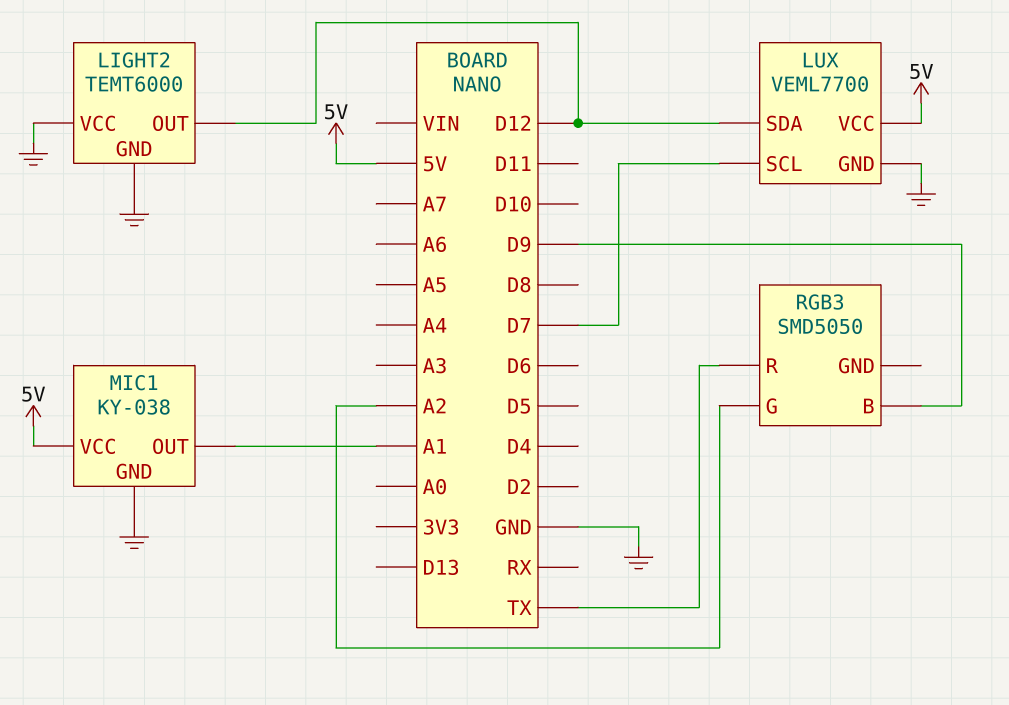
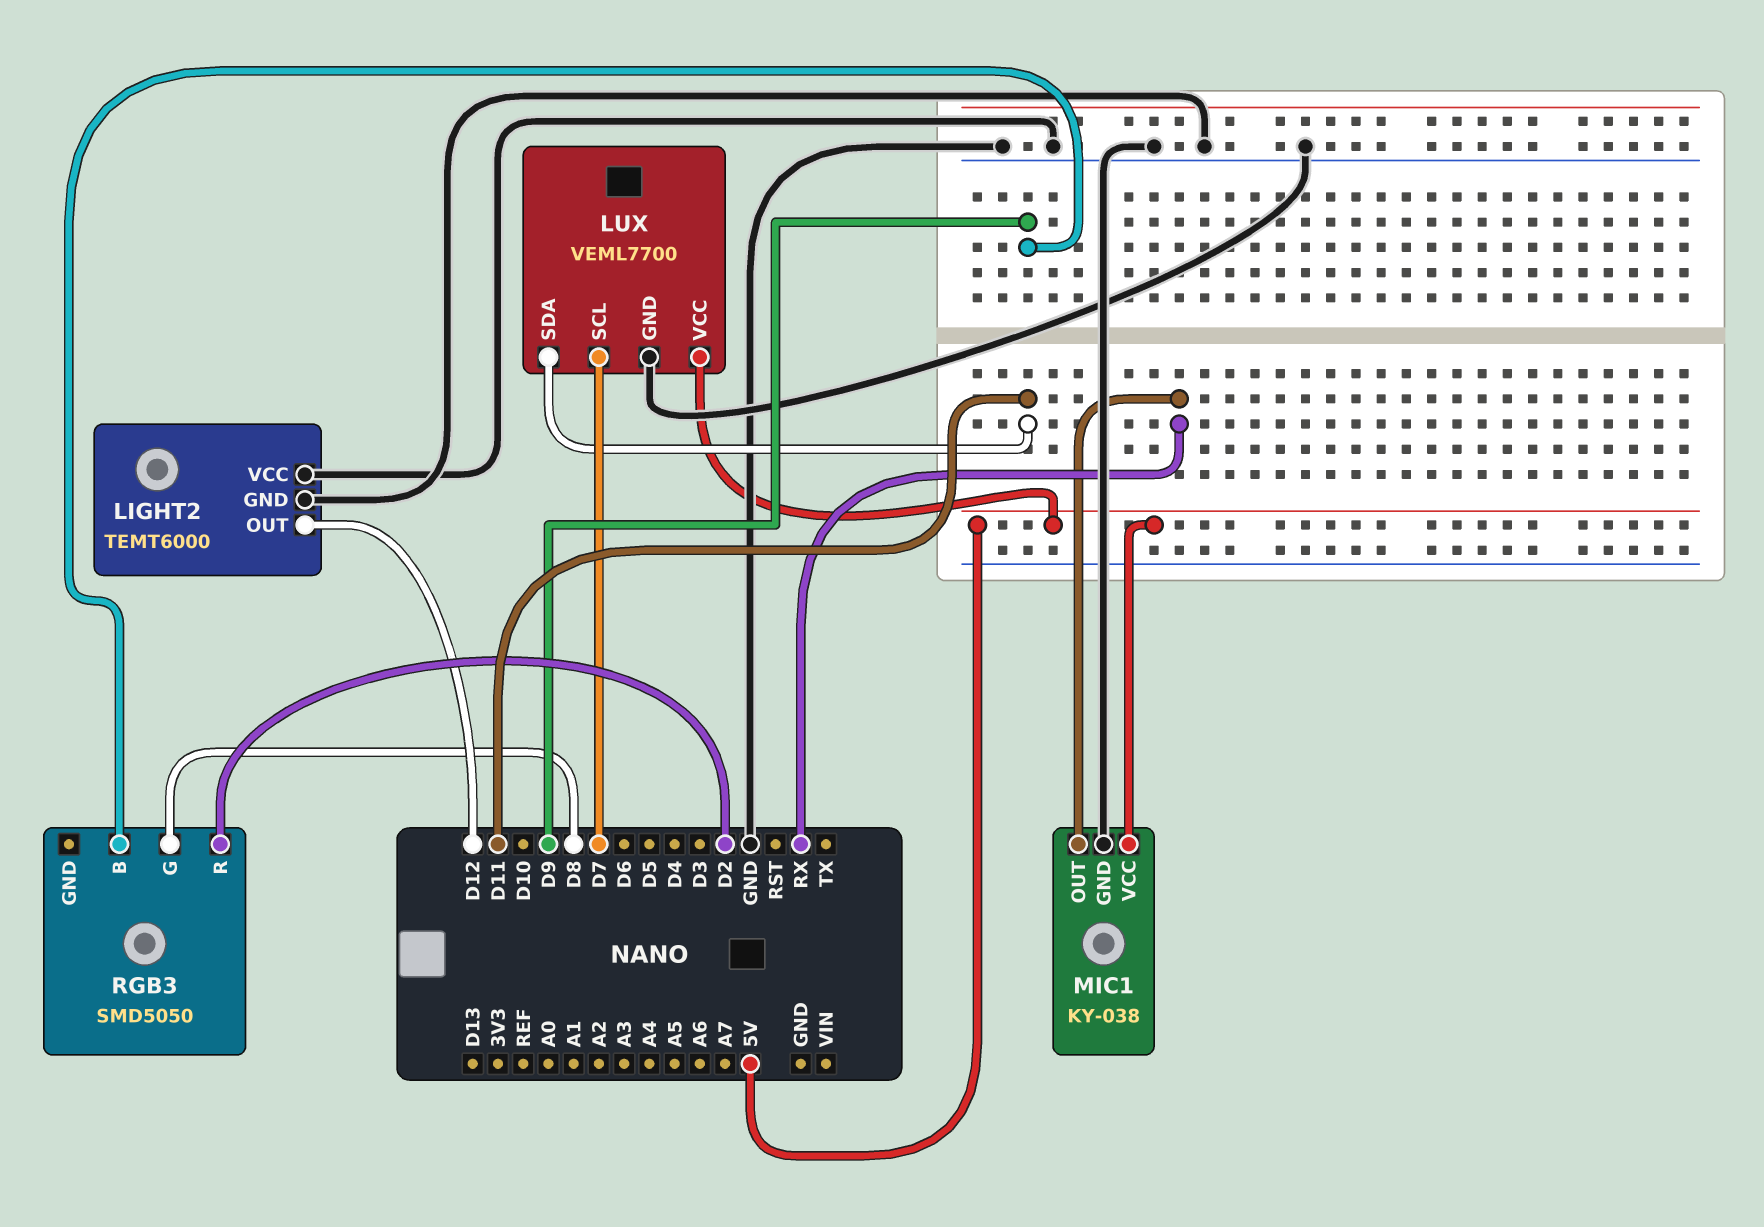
LUX pin SDA: D12 -> D11
MIC1 pin OUT: A1 -> RX
RGB3 pin G: A2 -> D8
RGB3 pin R: TX -> D2

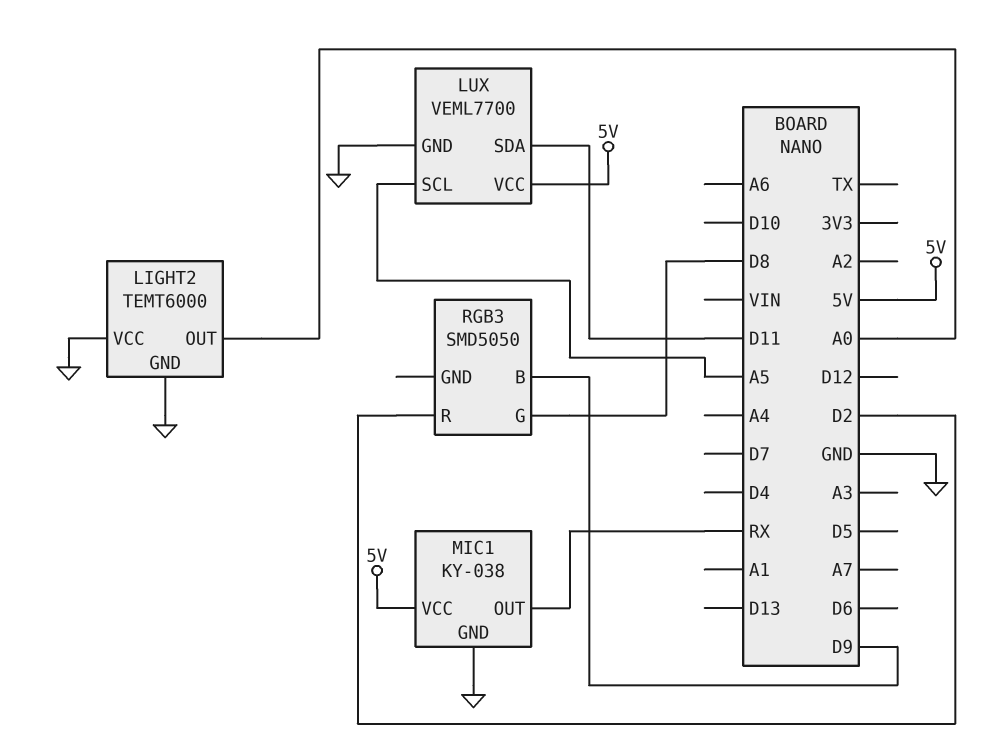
LIGHT2 pin OUT: D12 -> A0
LUX pin SCL: D7 -> A5

